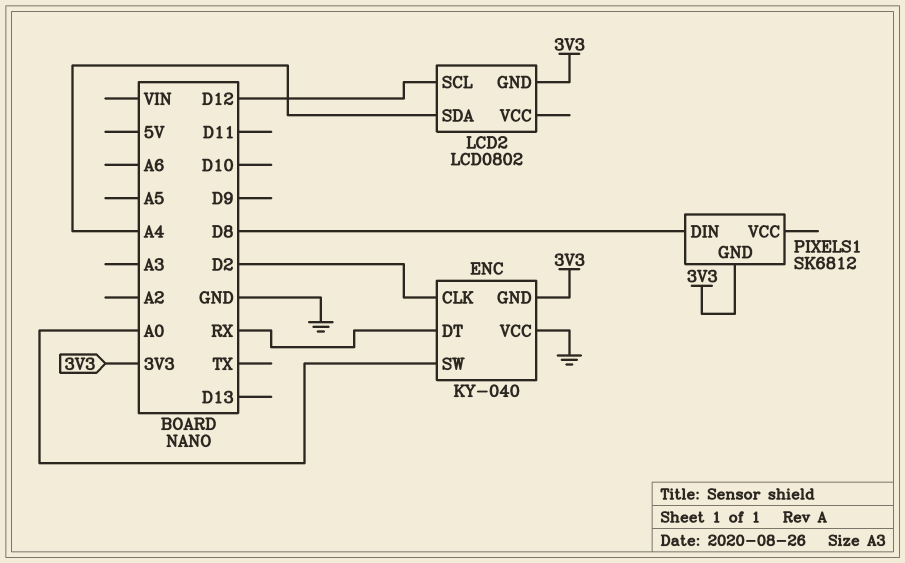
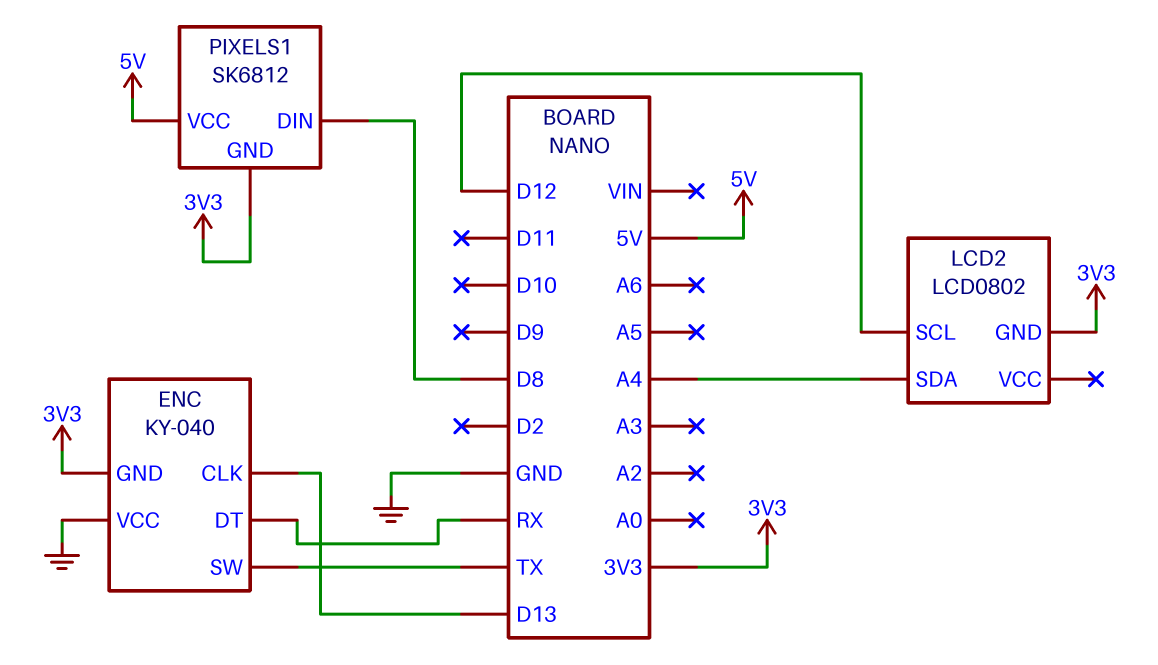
ENC pin CLK: D2 -> D13
ENC pin SW: A0 -> TX
PIXELS1 pin VCC: none -> 5V

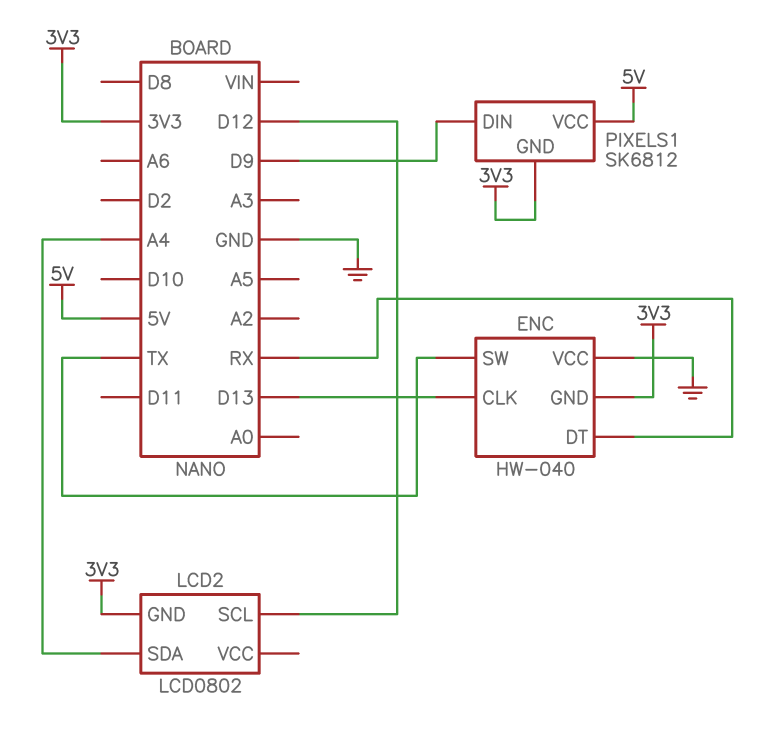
ENC: KY-040 -> HW-040
PIXELS1 pin DIN: D8 -> D9

